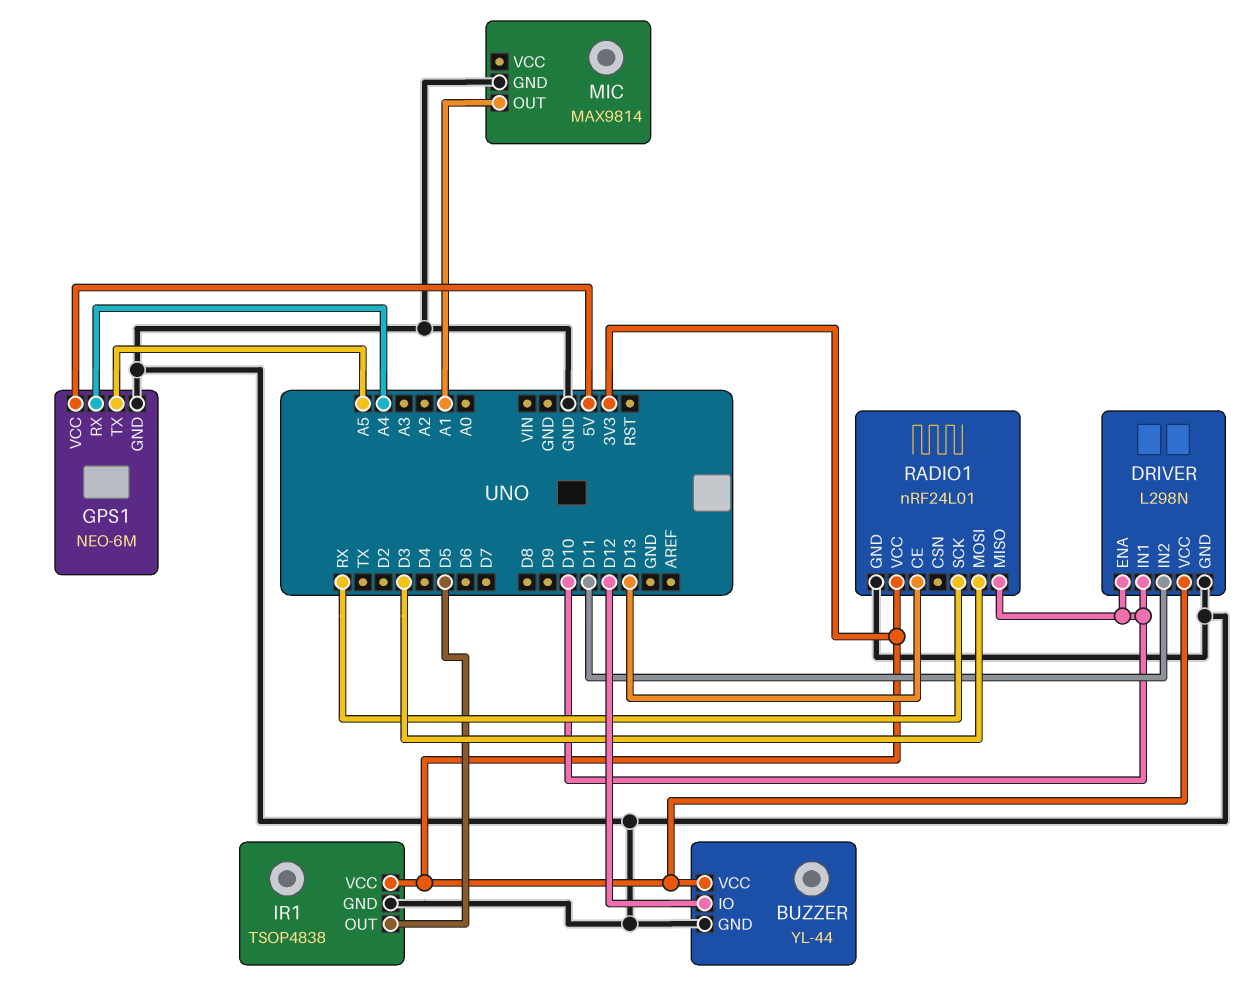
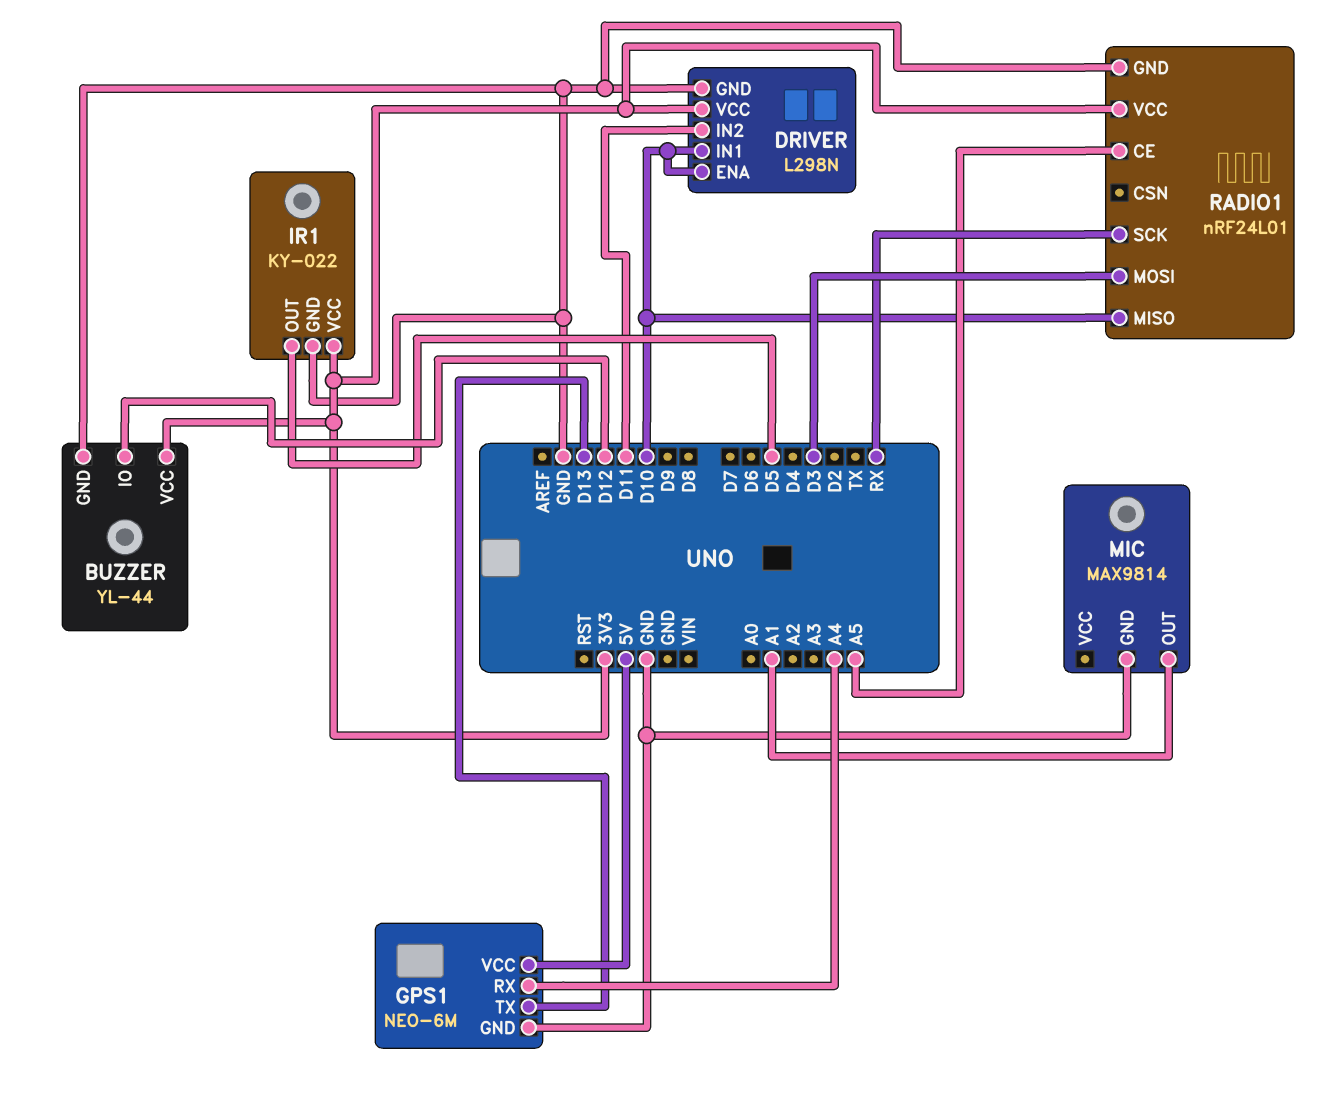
GPS1 pin TX: A5 -> D13
IR1: TSOP4838 -> KY-022
RADIO1 pin CE: D13 -> A5

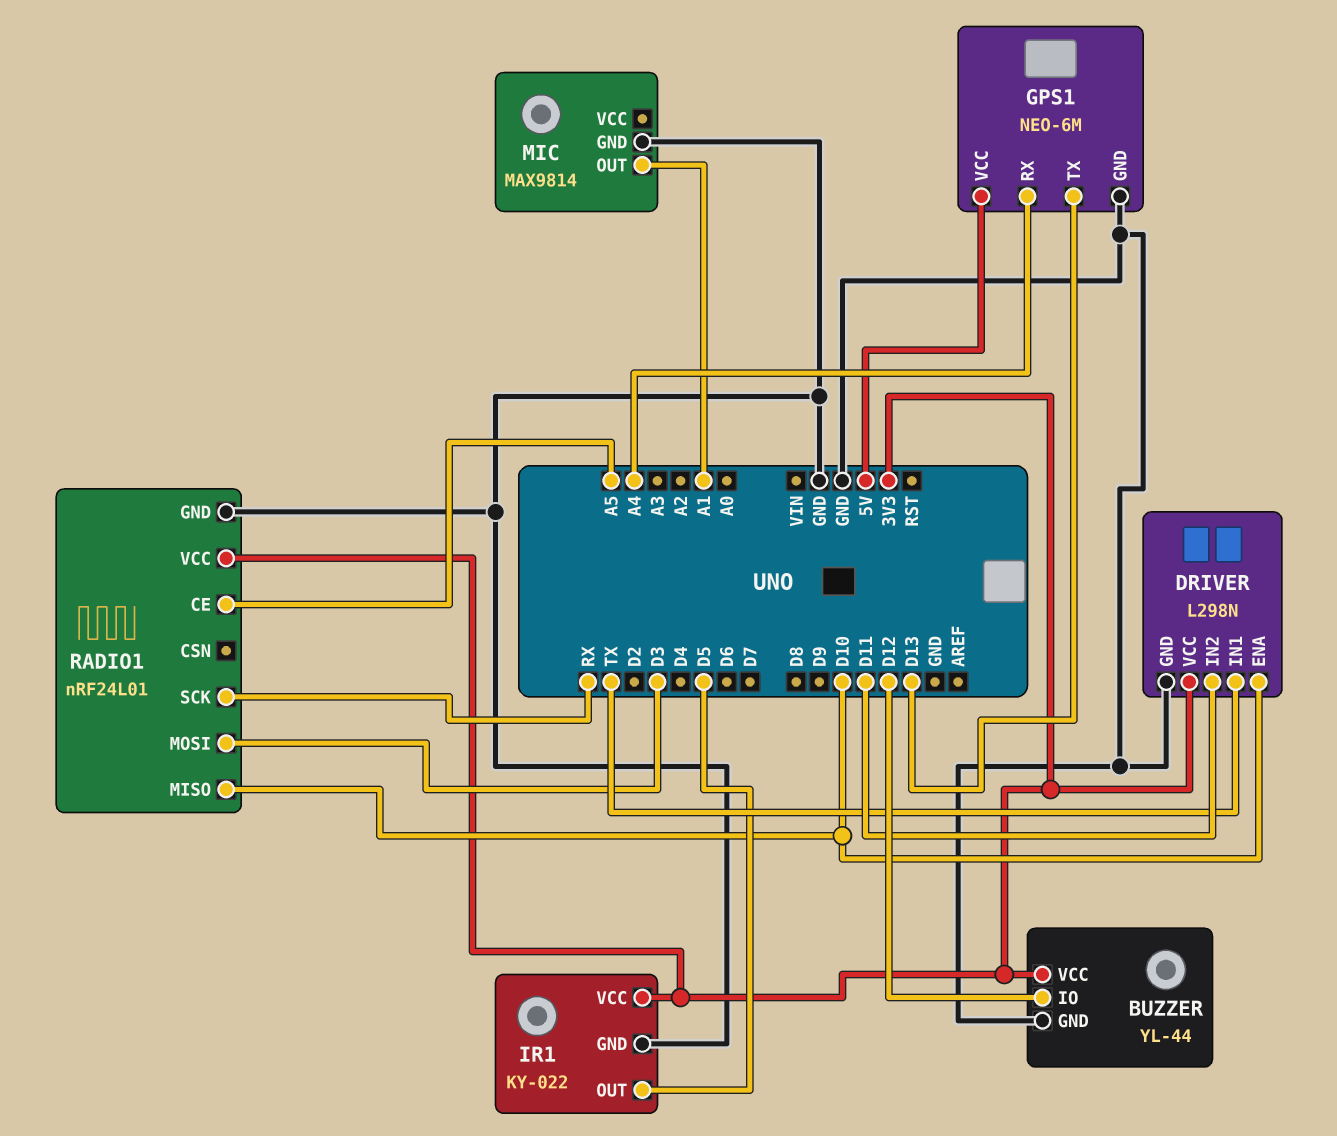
DRIVER pin IN1: D10 -> TX

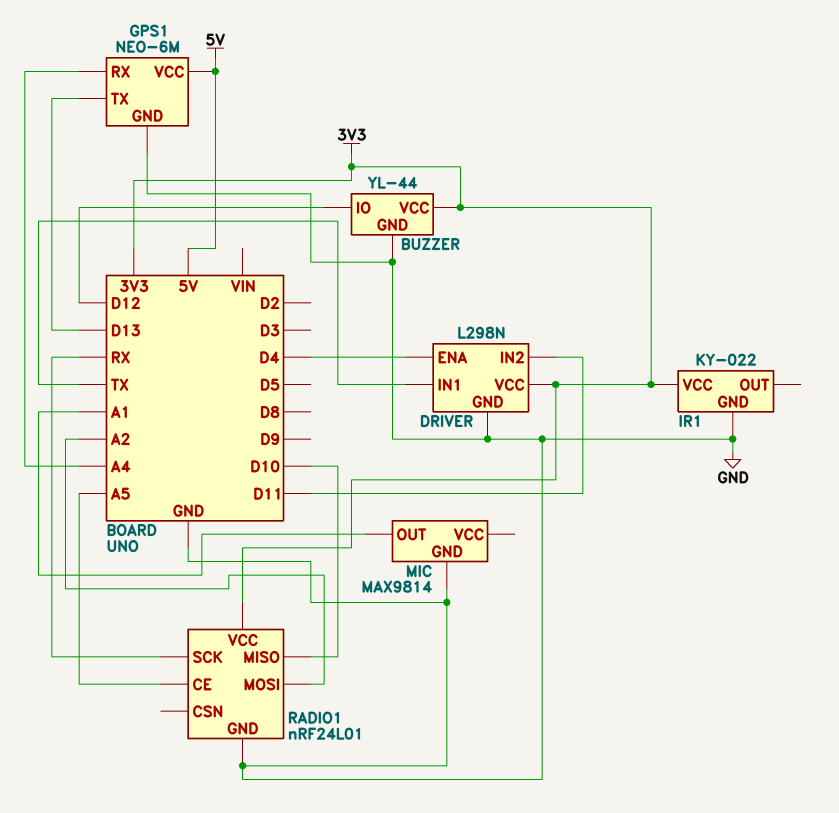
DRIVER pin ENA: D10 -> D4
IR1 pin OUT: D5 -> none
RADIO1 pin MOSI: D3 -> A2

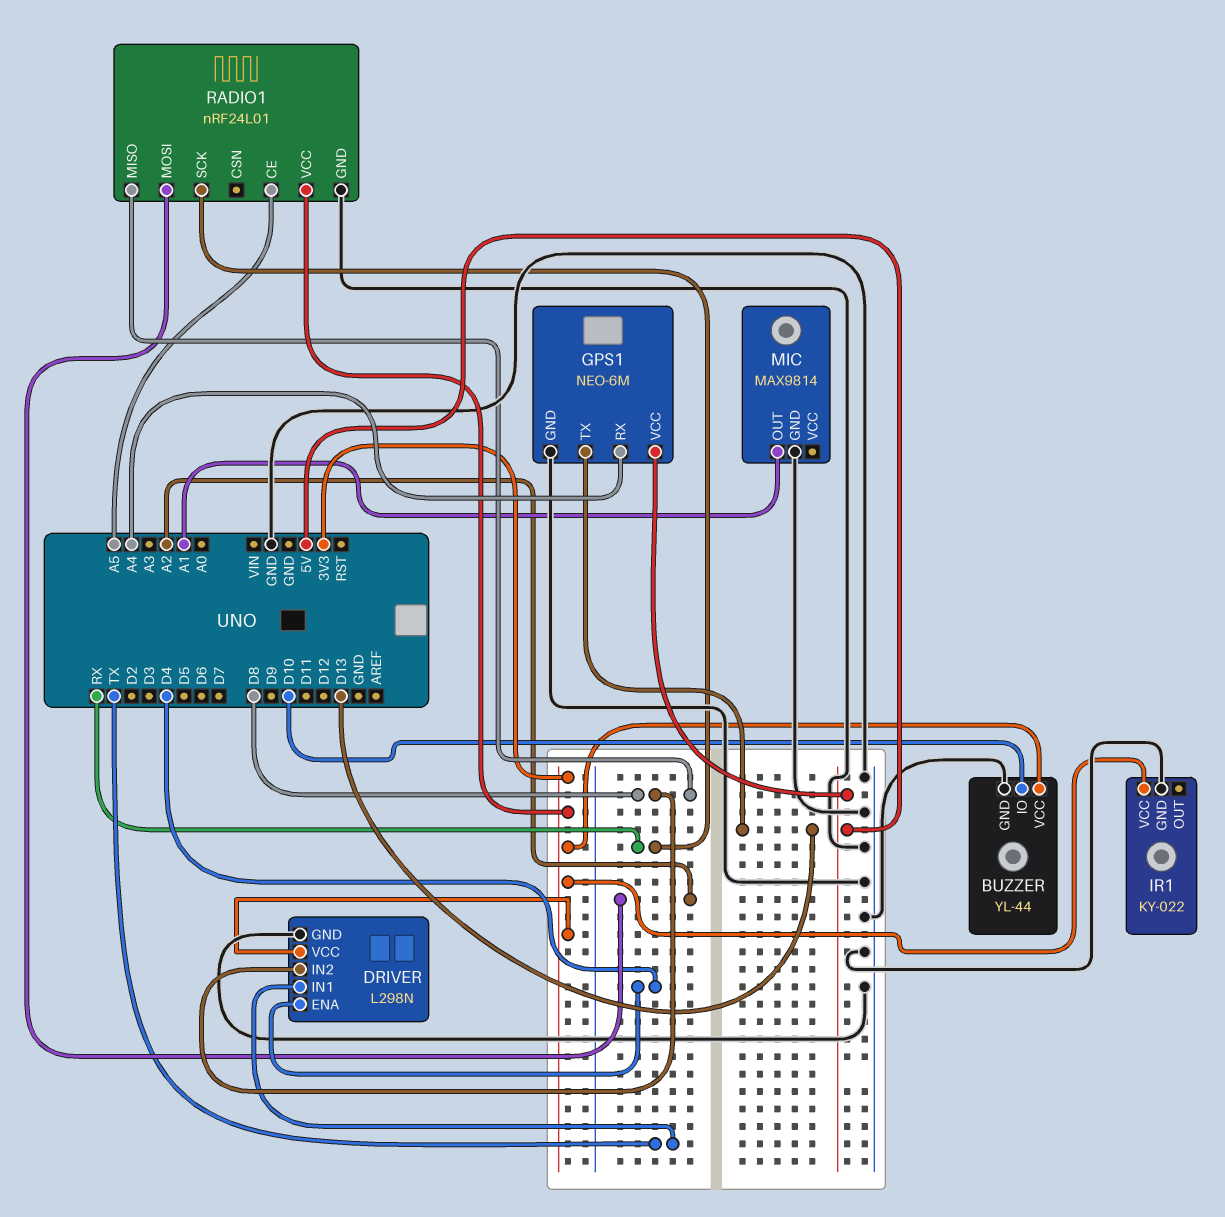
BUZZER pin IO: D12 -> D10
DRIVER pin IN2: D11 -> D8
RADIO1 pin MISO: D10 -> D8

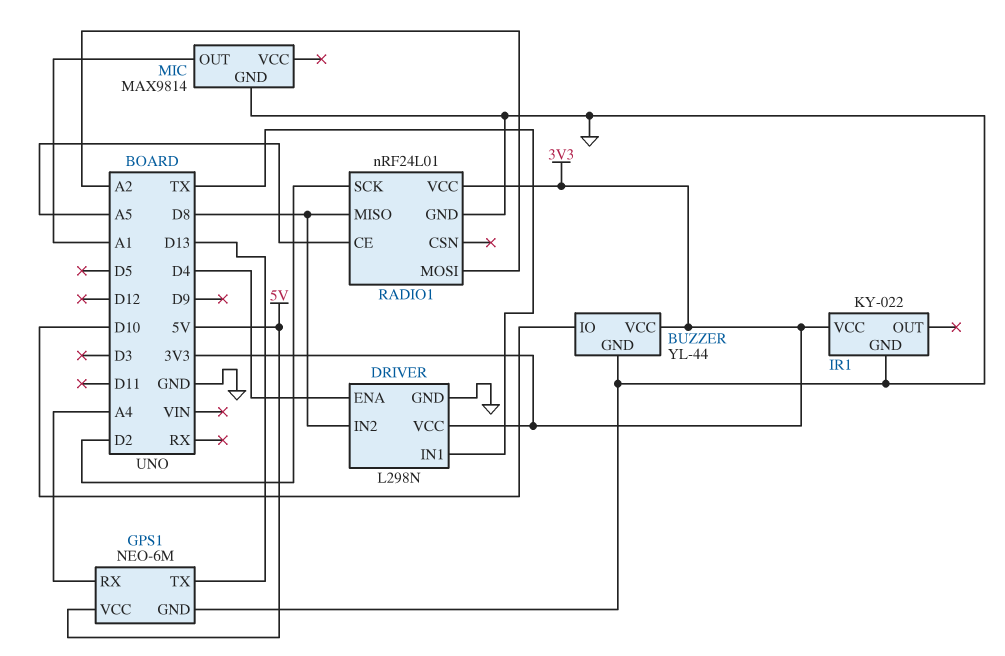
RADIO1 pin SCK: RX -> D2

